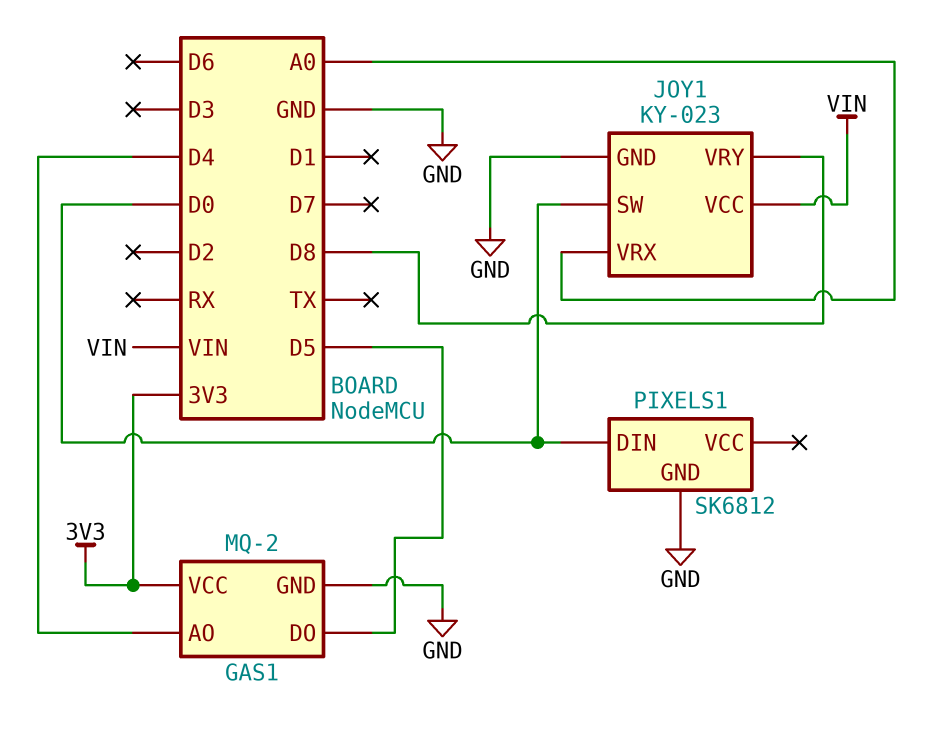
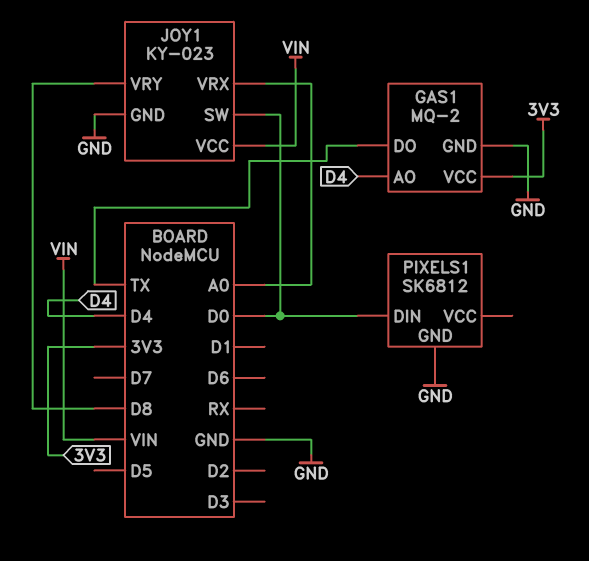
GAS1 pin DO: D5 -> TX

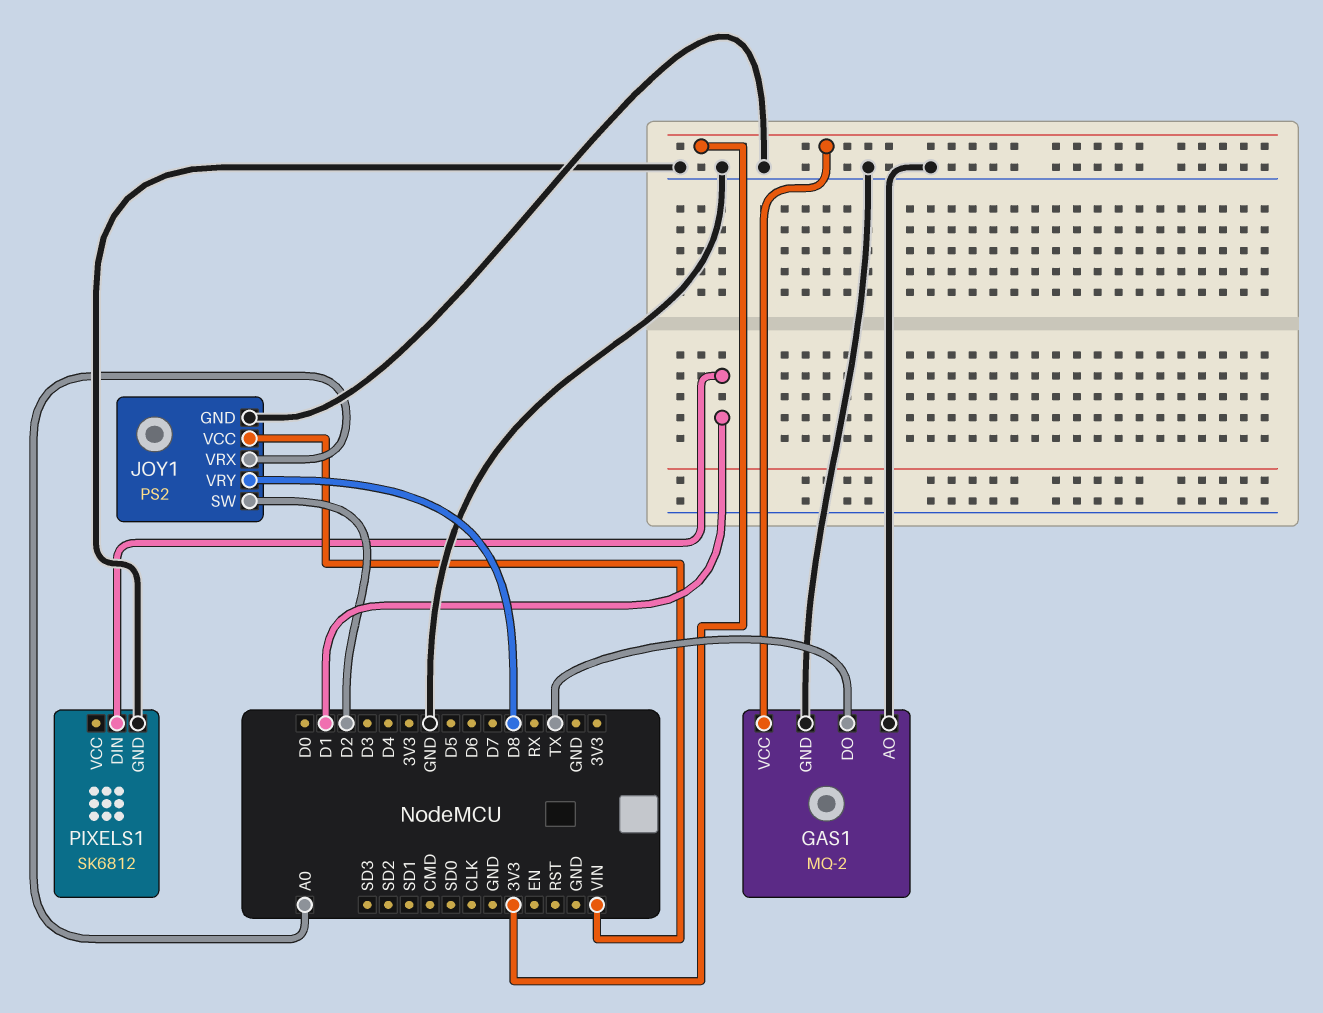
GAS1 pin AO: D4 -> GND
JOY1: KY-023 -> PS2
JOY1 pin SW: D0 -> D2
PIXELS1 pin DIN: D0 -> D1

